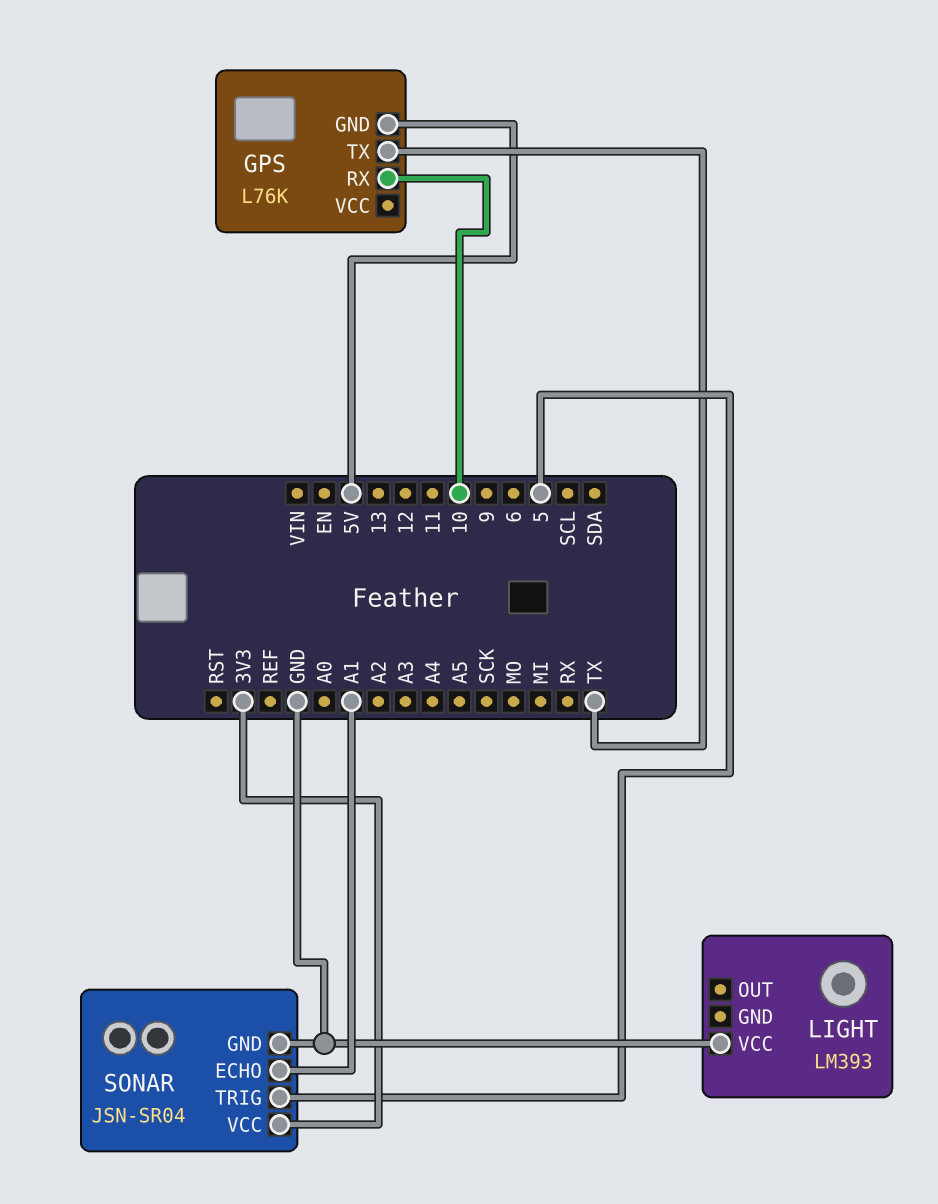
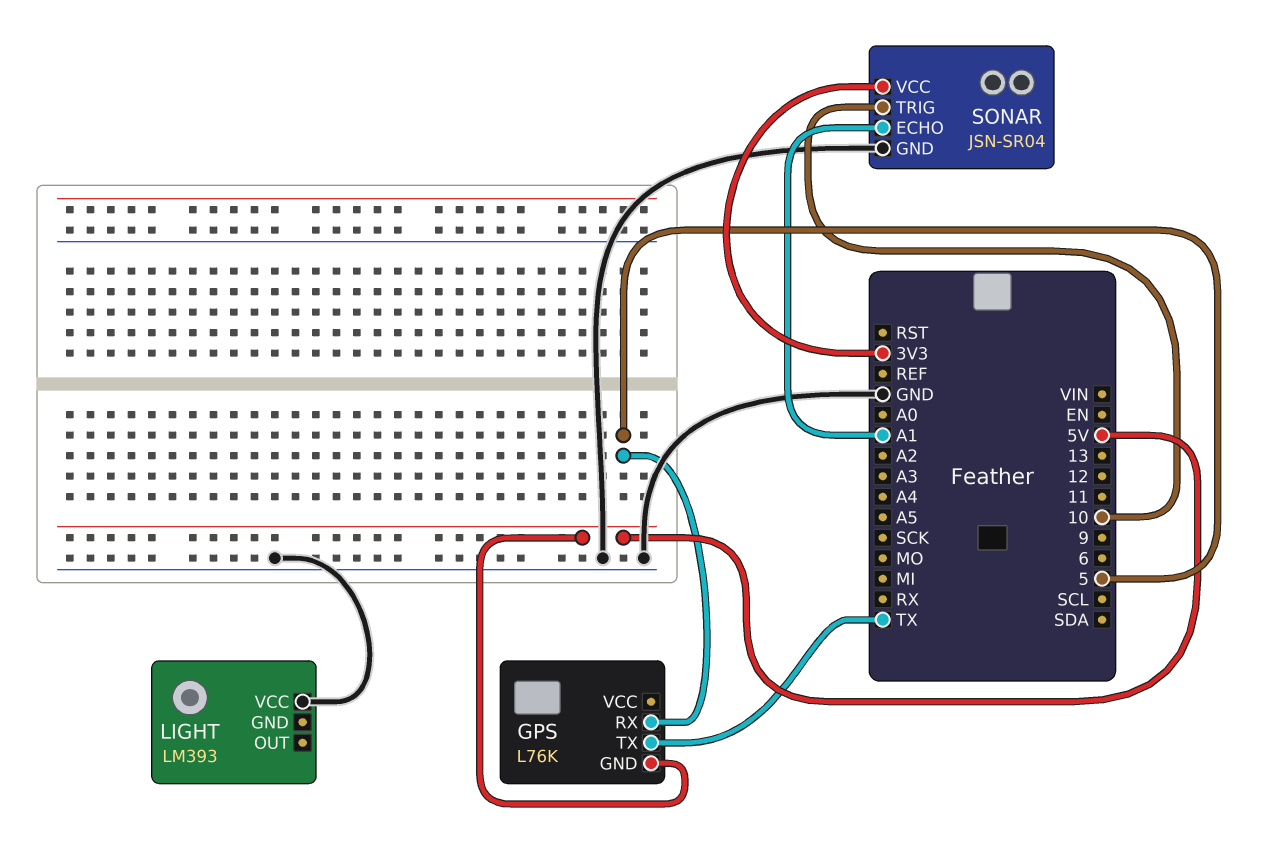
GPS pin RX: 10 -> 5
SONAR pin TRIG: 5 -> 10

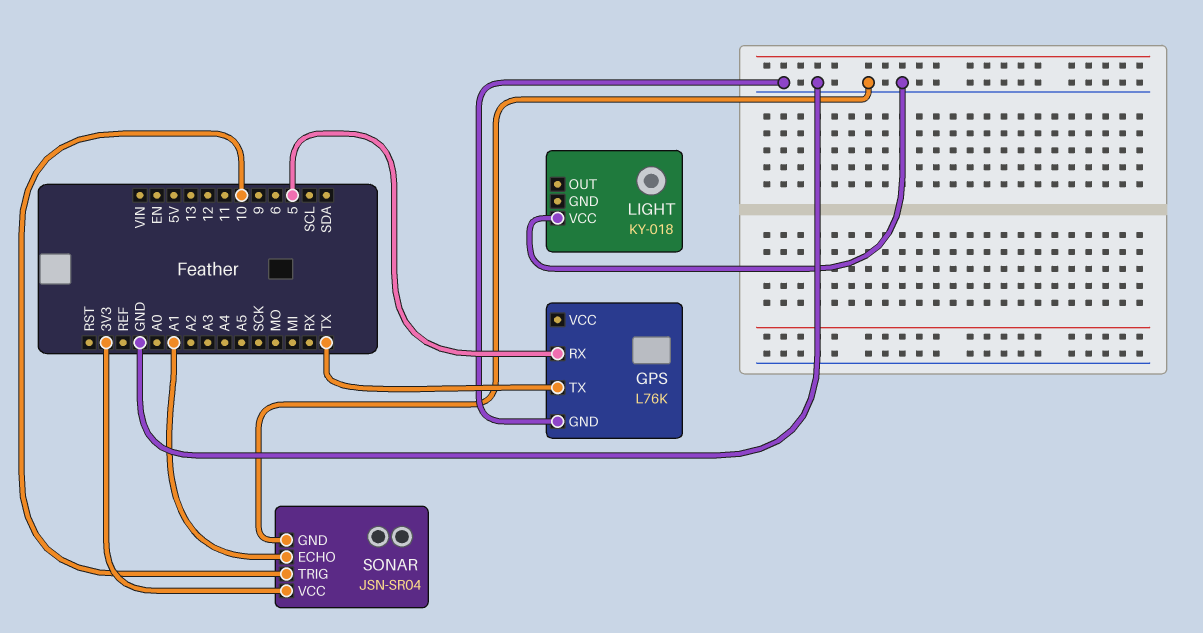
GPS pin GND: 5V -> GND
LIGHT: LM393 -> KY-018

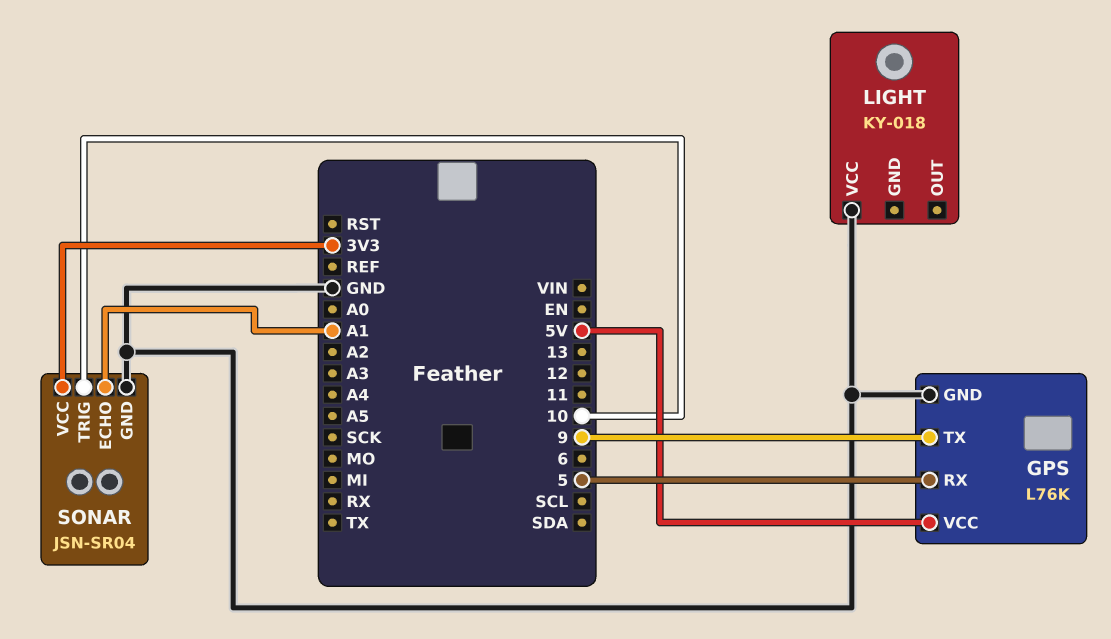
GPS pin TX: TX -> 9
GPS pin VCC: none -> 5V

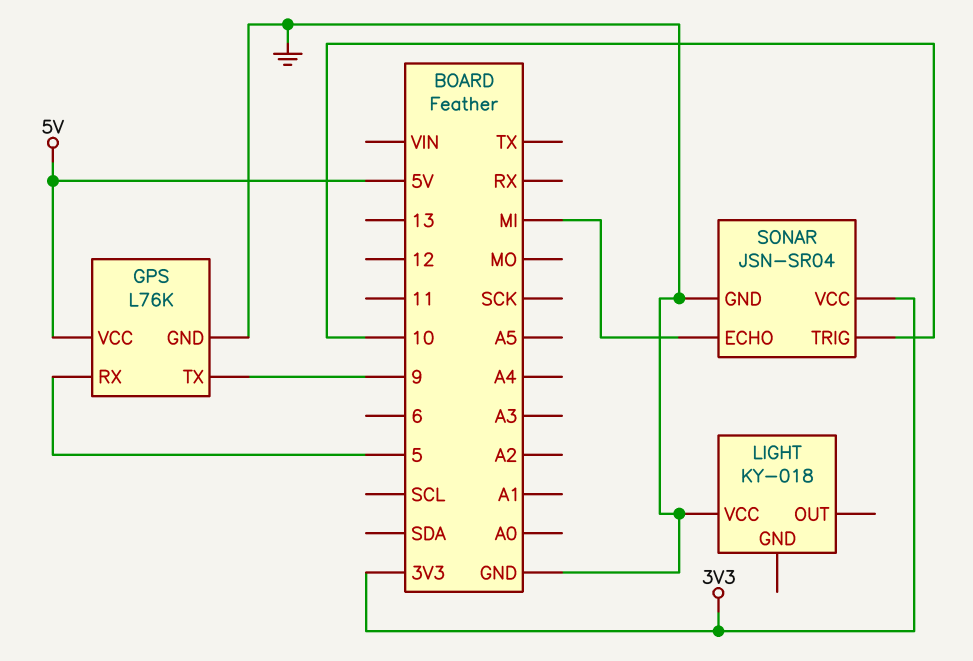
SONAR pin ECHO: A1 -> MI

